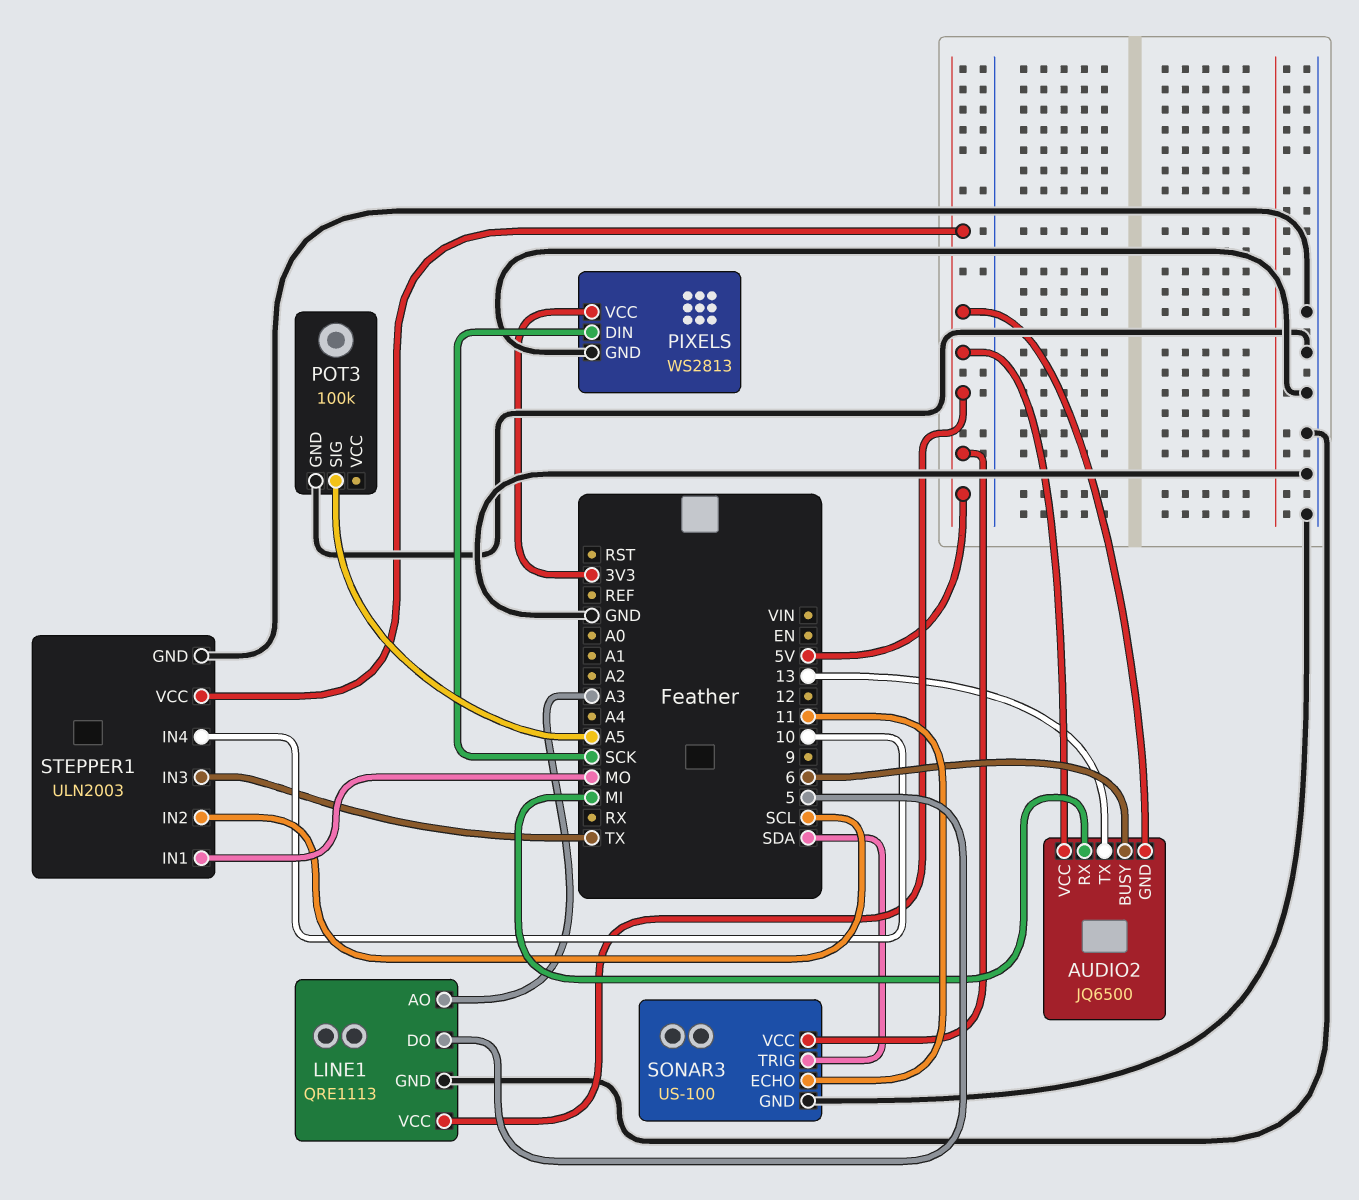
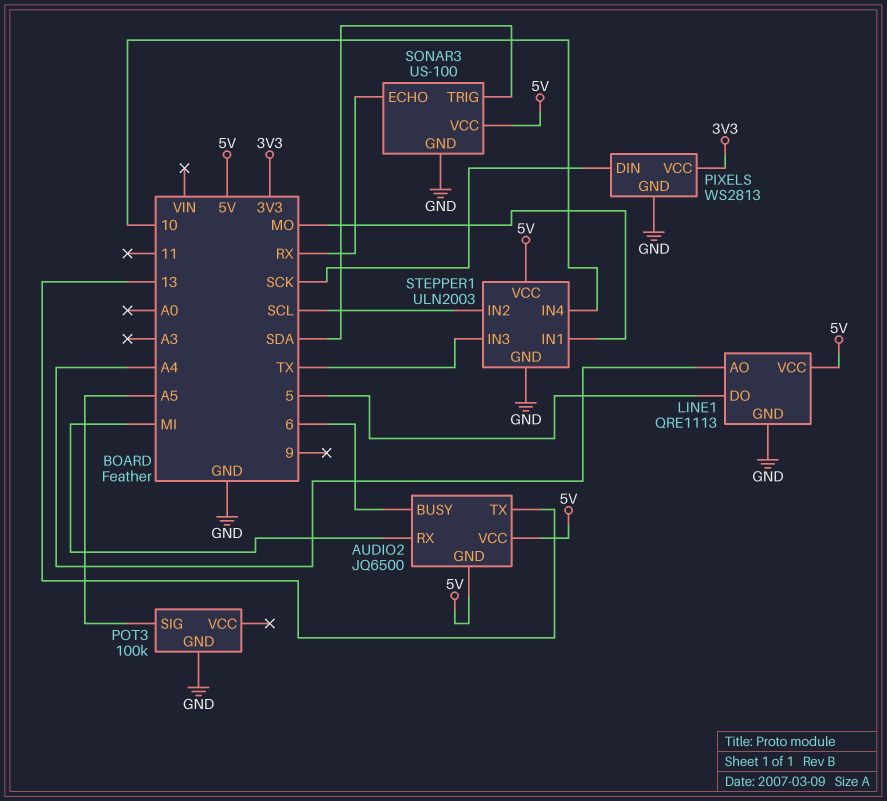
LINE1 pin AO: A3 -> A4
SONAR3 pin ECHO: 11 -> RX

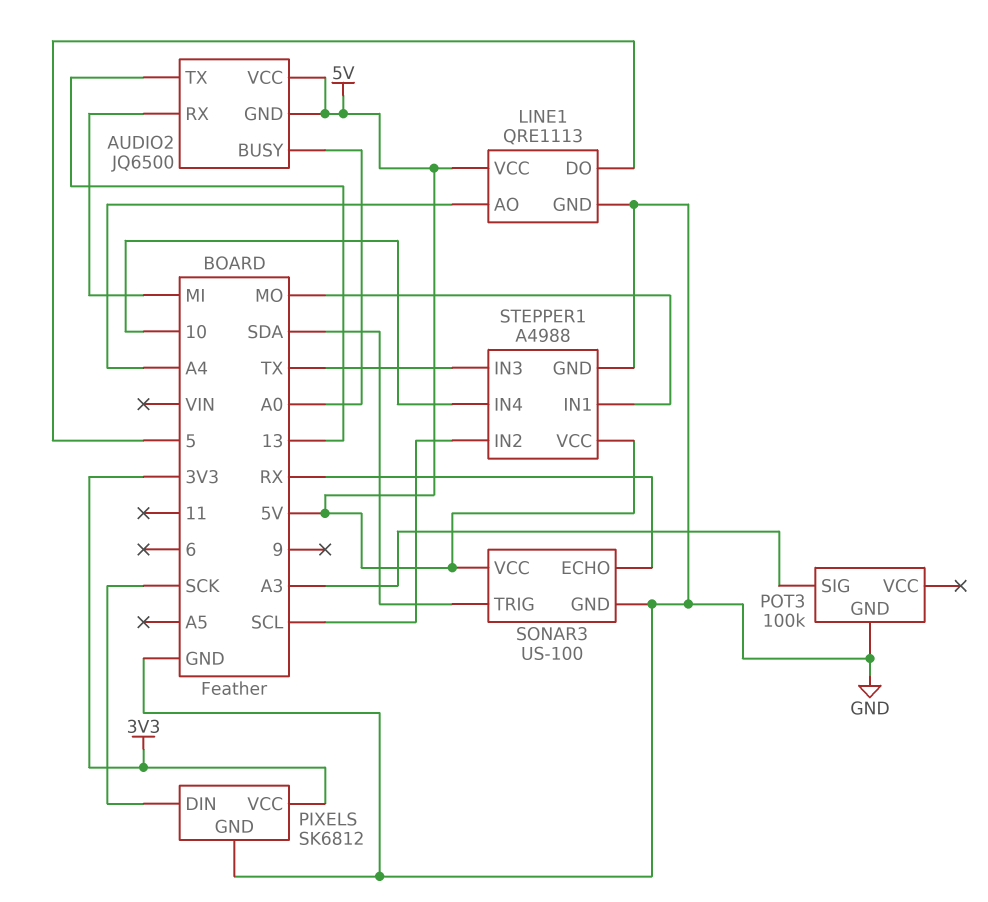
AUDIO2 pin BUSY: 6 -> A0
PIXELS: WS2813 -> SK6812
POT3 pin SIG: A5 -> A3
STEPPER1: ULN2003 -> A4988

